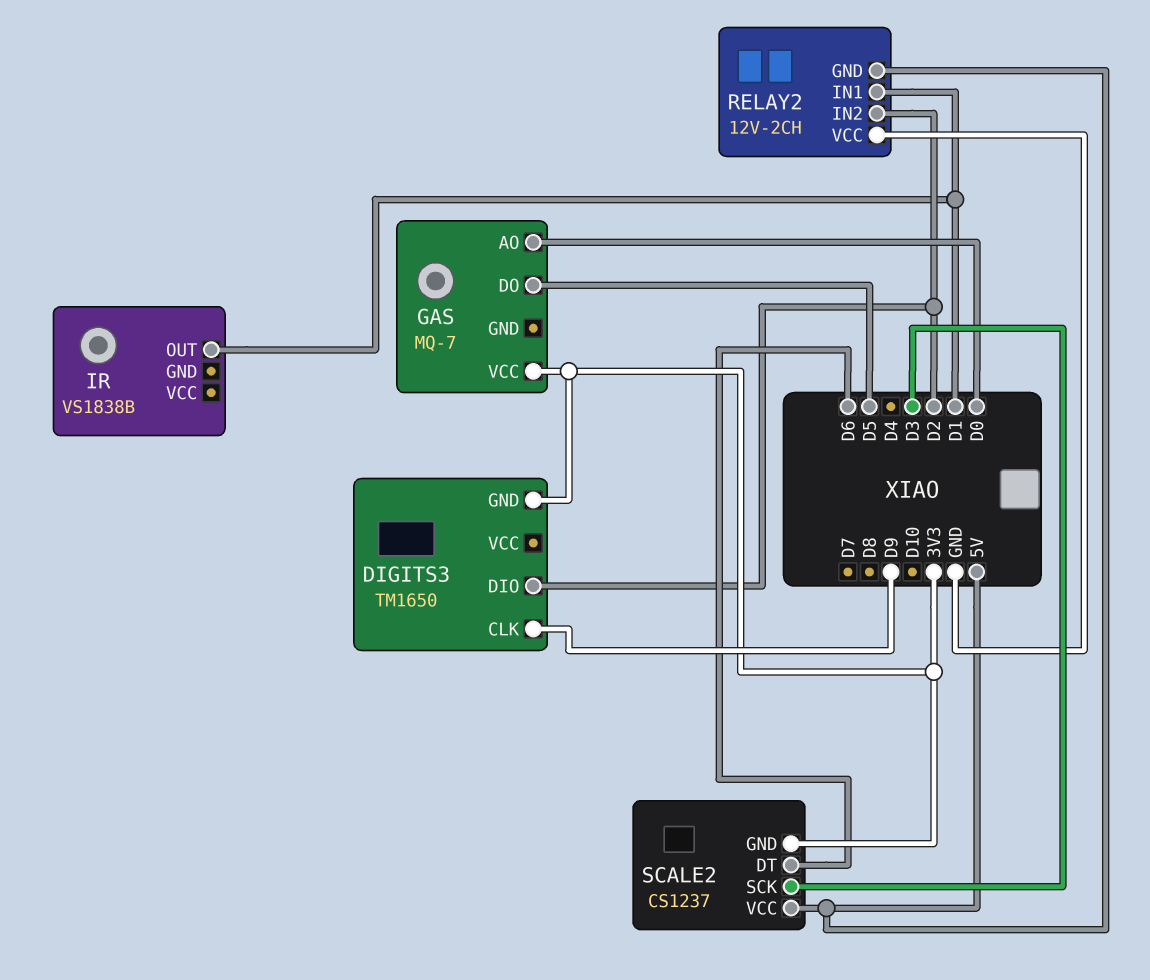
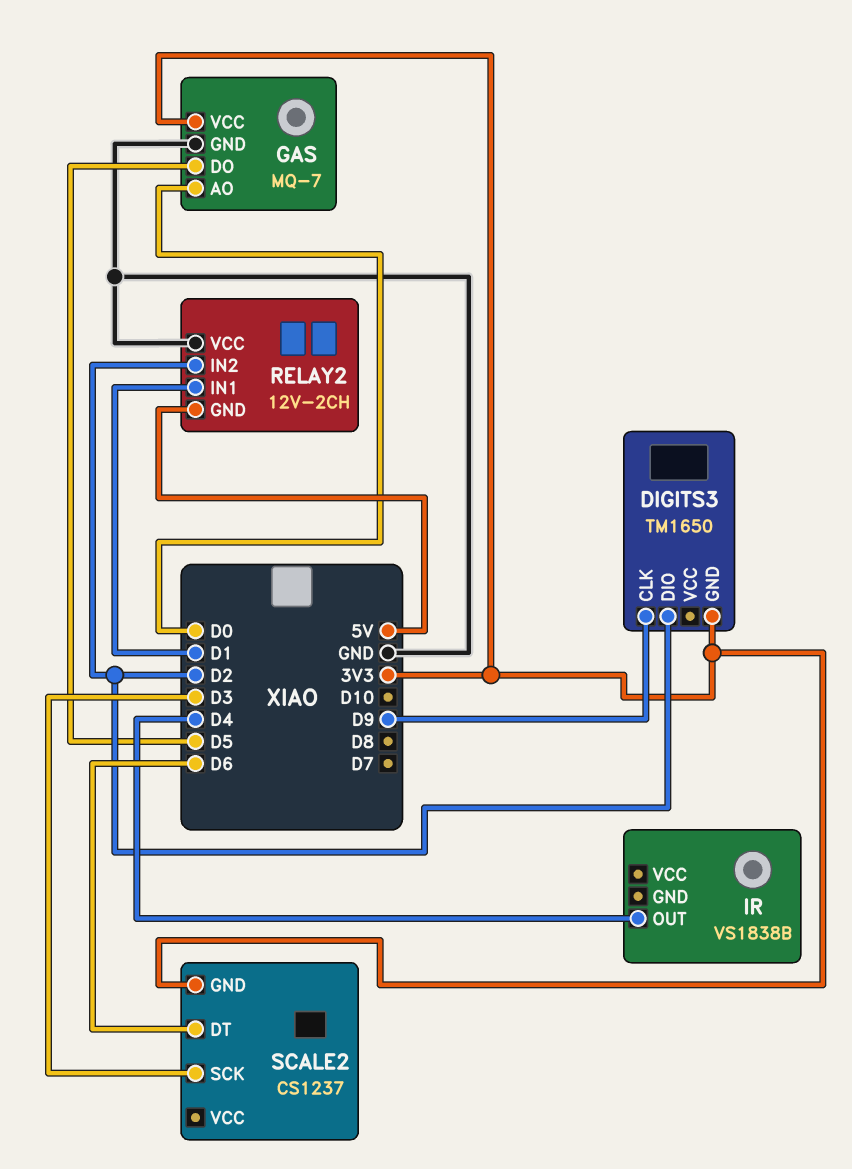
GAS pin GND: none -> GND
IR pin OUT: D1 -> D4
SCALE2 pin VCC: 5V -> none

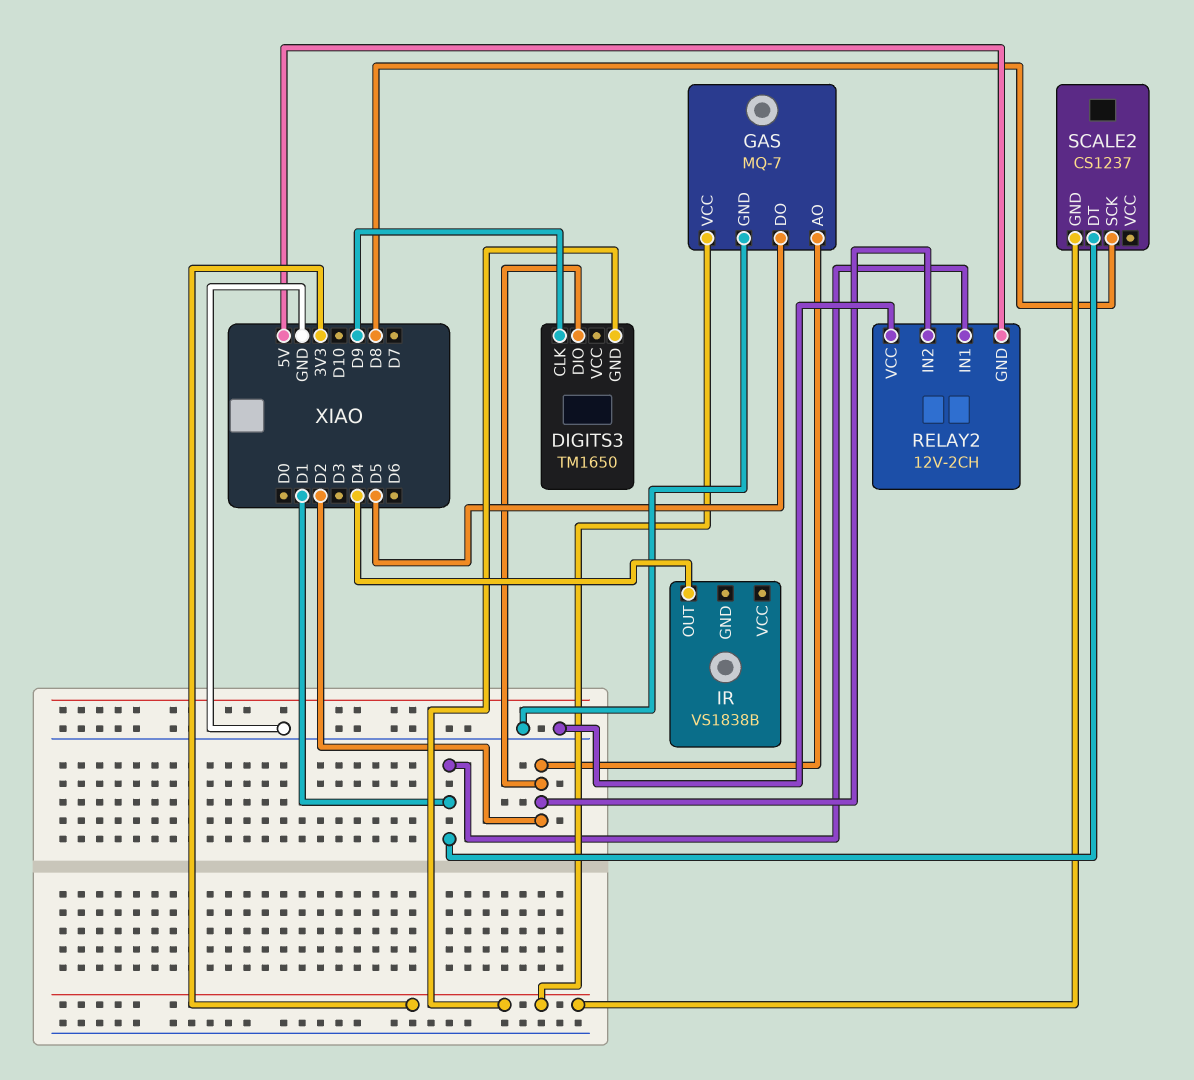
GAS pin AO: D0 -> D2
SCALE2 pin DT: D6 -> D1
SCALE2 pin SCK: D3 -> D8

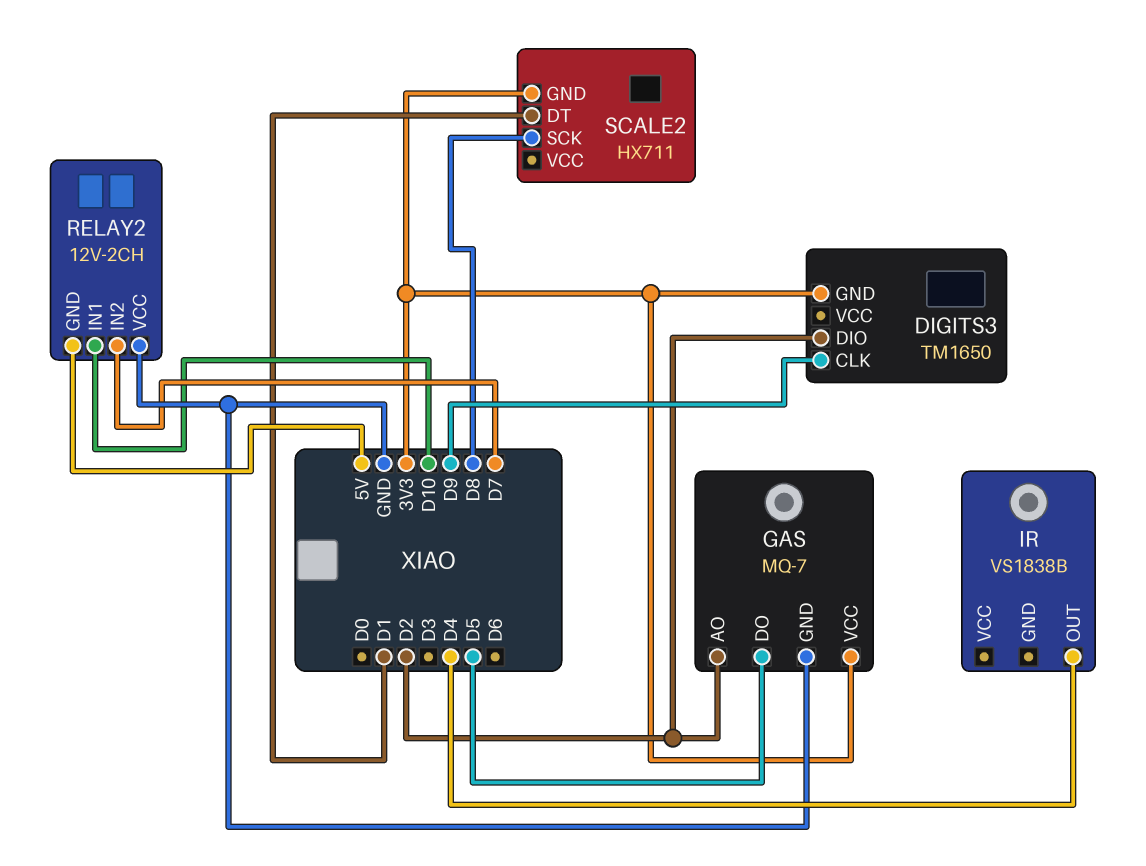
RELAY2 pin IN1: D1 -> D10
RELAY2 pin IN2: D2 -> D7
SCALE2: CS1237 -> HX711

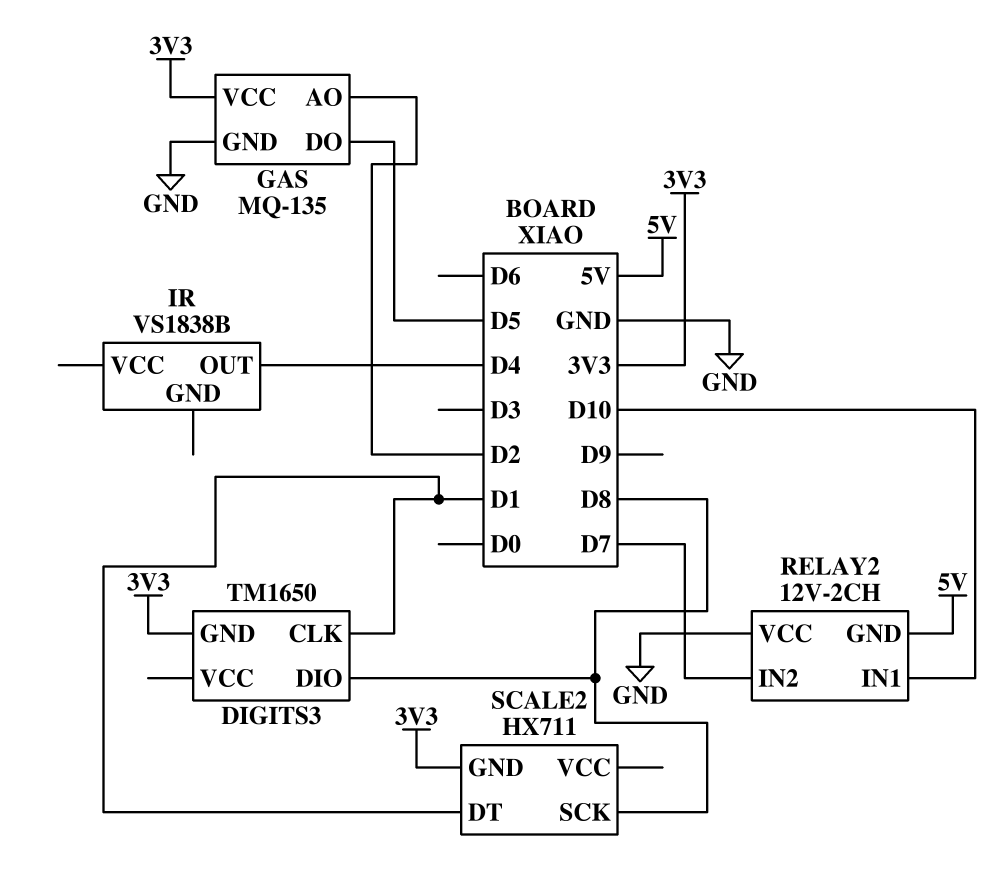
DIGITS3 pin CLK: D9 -> D1
DIGITS3 pin DIO: D2 -> D8
GAS: MQ-7 -> MQ-135

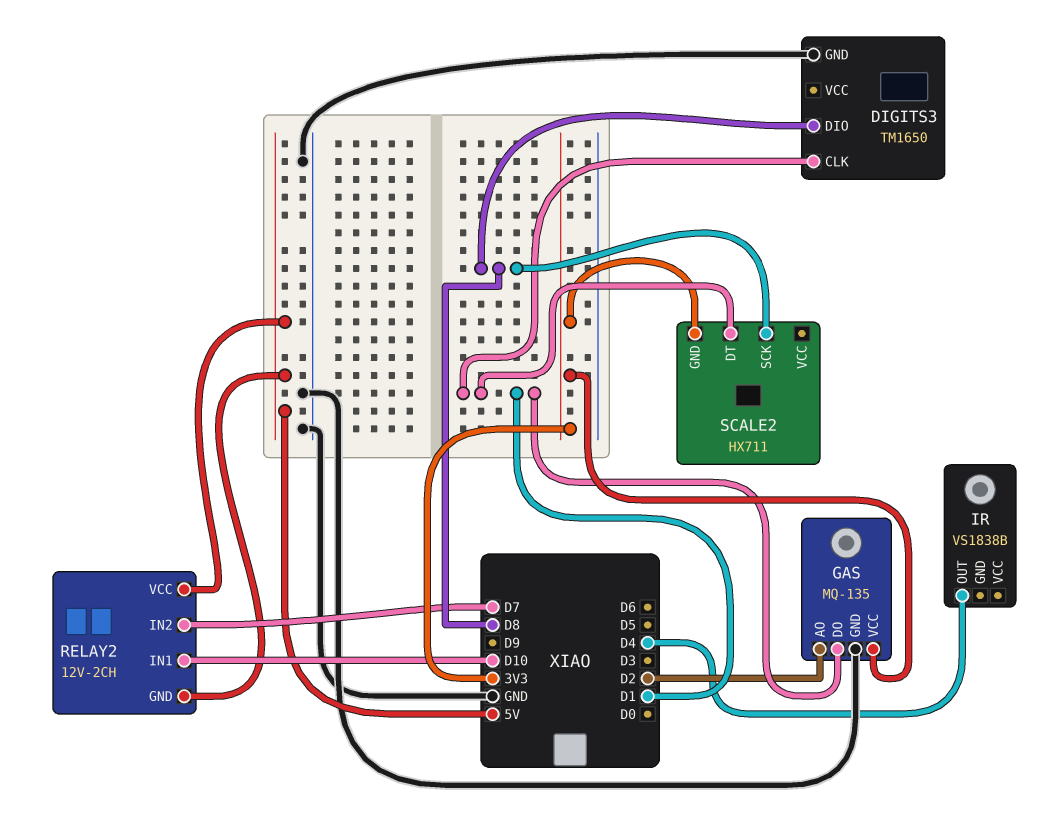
DIGITS3 pin GND: 3V3 -> GND
GAS pin DO: D5 -> D1
RELAY2 pin VCC: GND -> 5V

